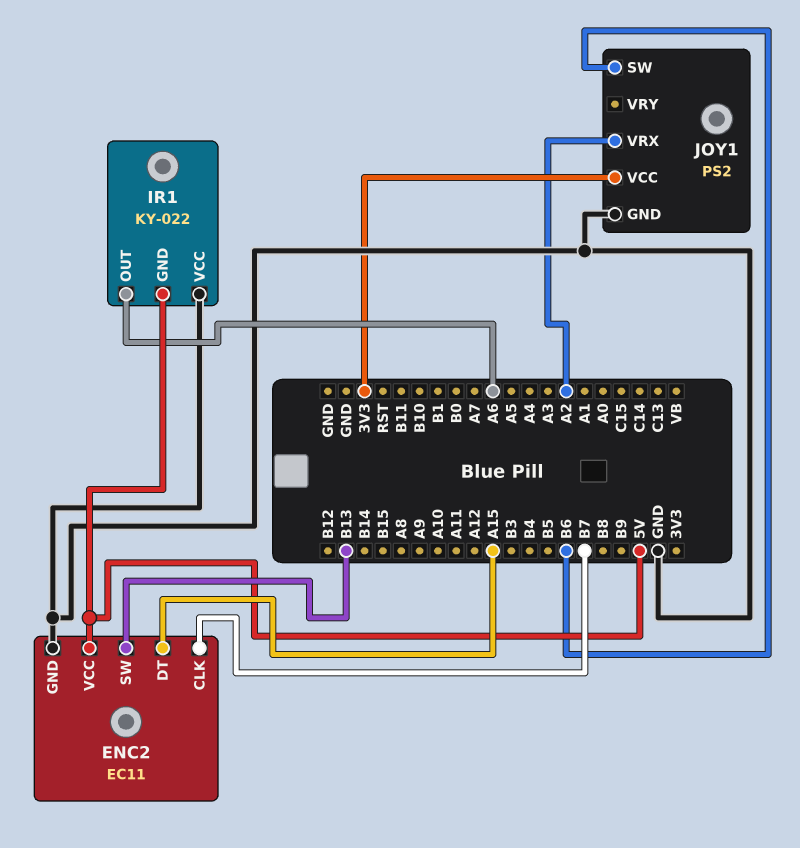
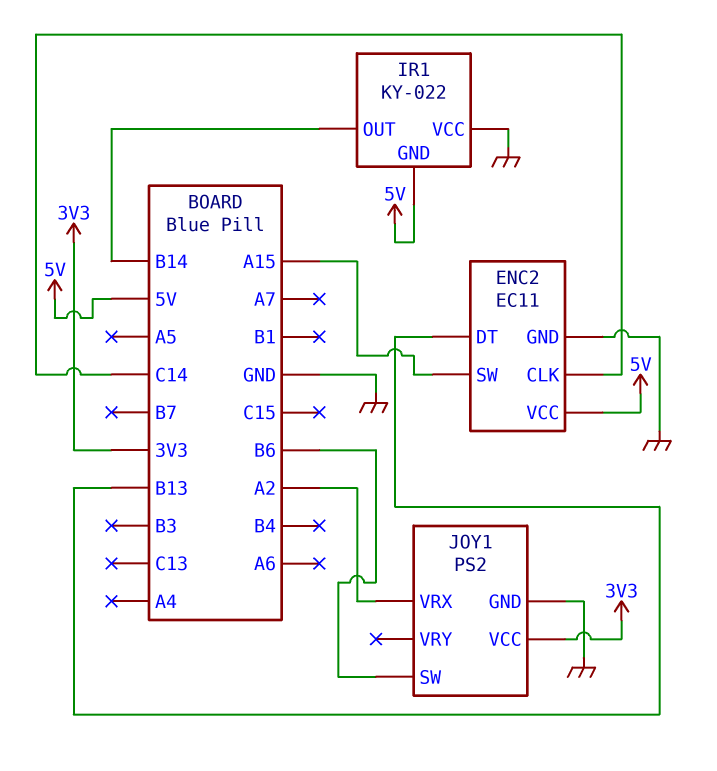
ENC2 pin CLK: B7 -> C14
ENC2 pin DT: A15 -> B13
ENC2 pin SW: B13 -> A15
IR1 pin OUT: A6 -> B14

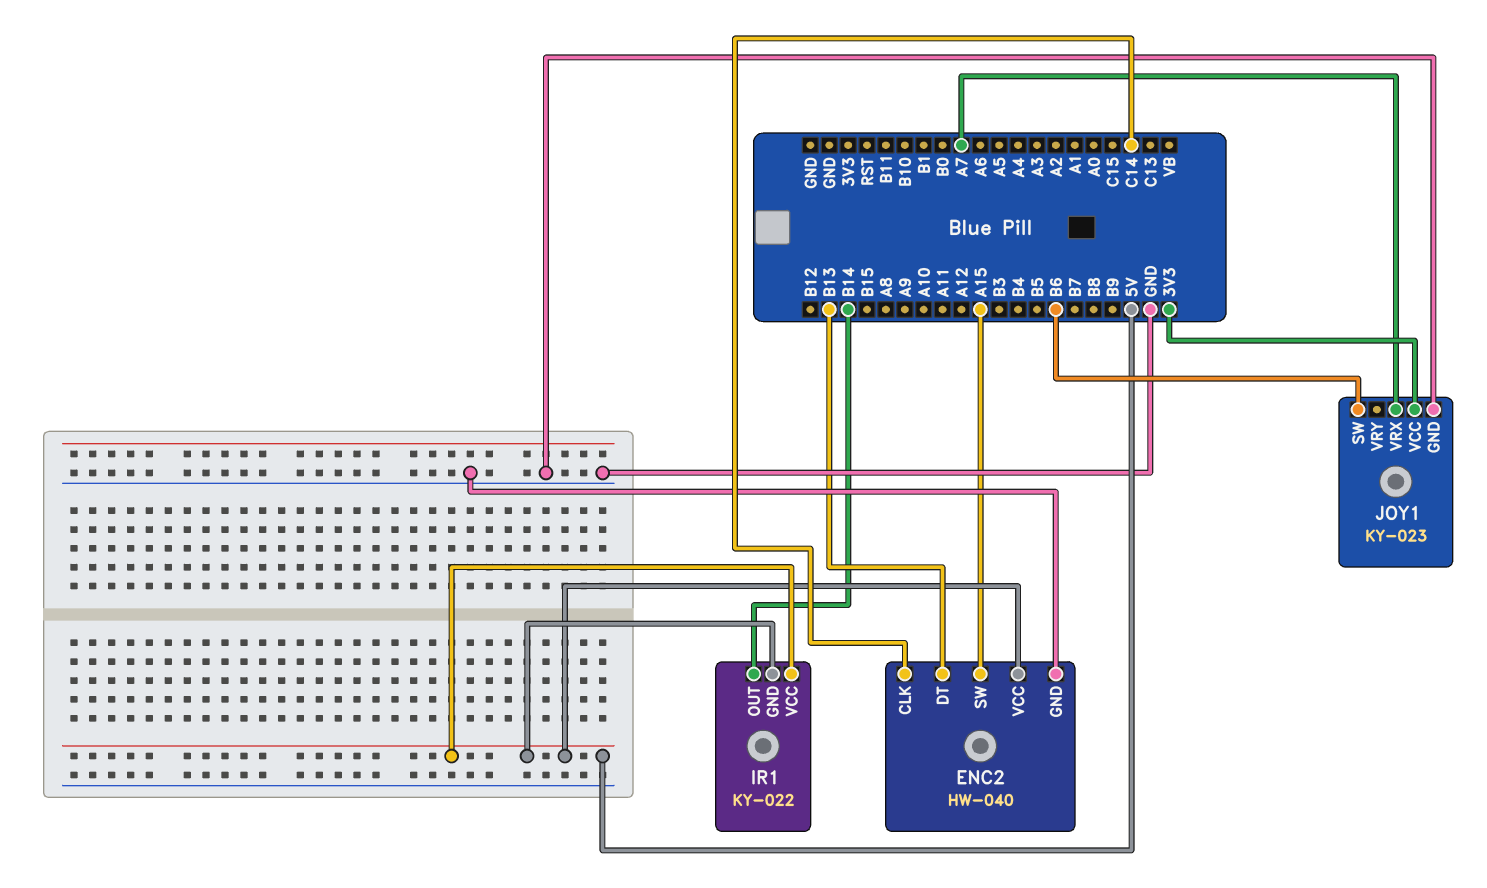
ENC2: EC11 -> HW-040
IR1 pin VCC: GND -> 5V
JOY1: PS2 -> KY-023
JOY1 pin VRX: A2 -> A7

